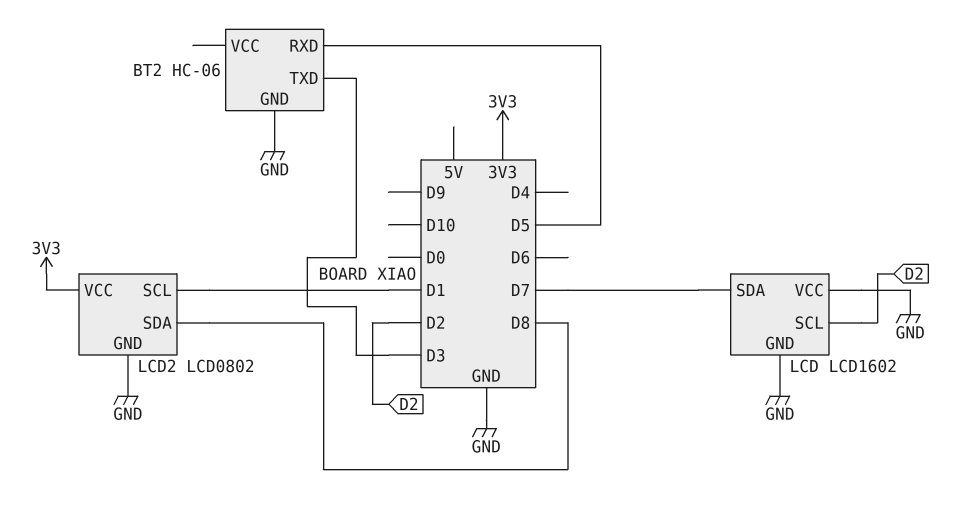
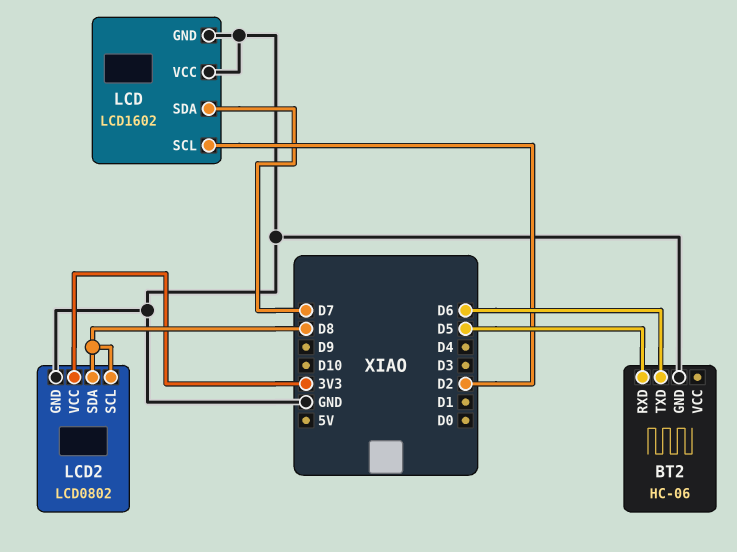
BT2 pin TXD: D3 -> D6
LCD2 pin SCL: D1 -> D8

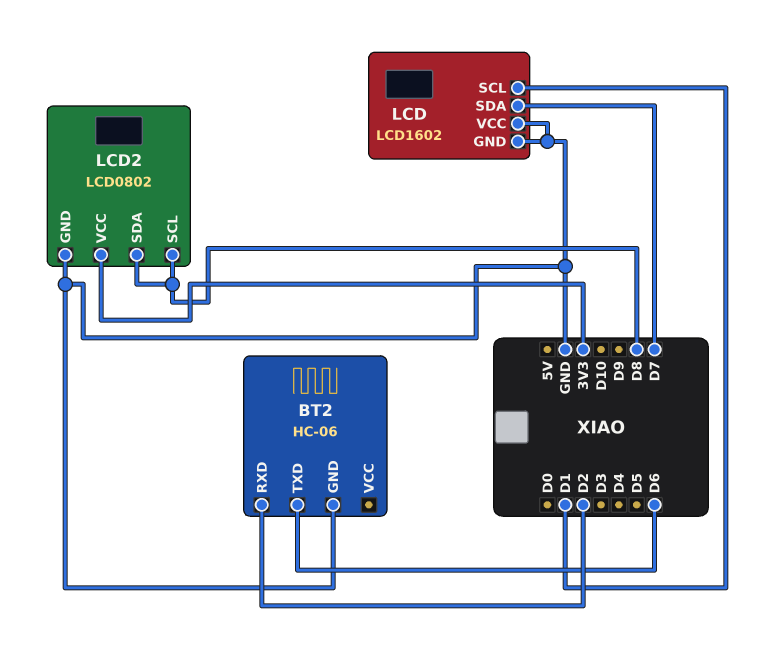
BT2 pin RXD: D5 -> D2
LCD pin SCL: D2 -> D1

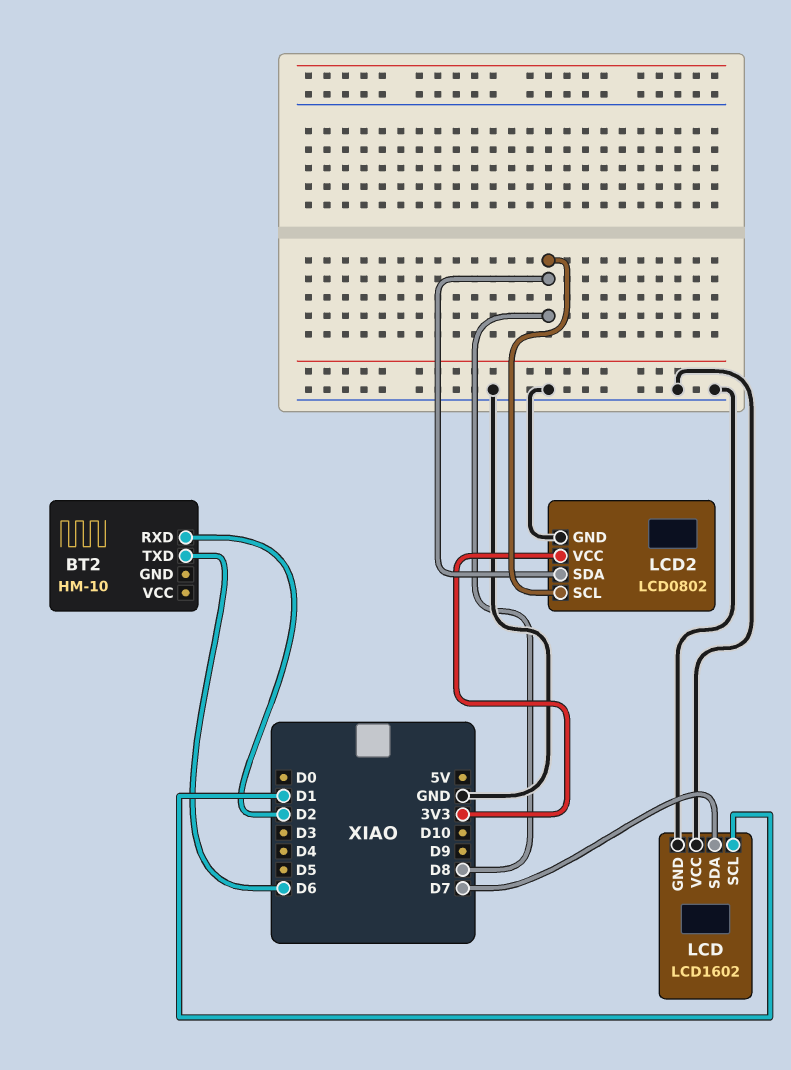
BT2: HC-06 -> HM-10
BT2 pin GND: GND -> none

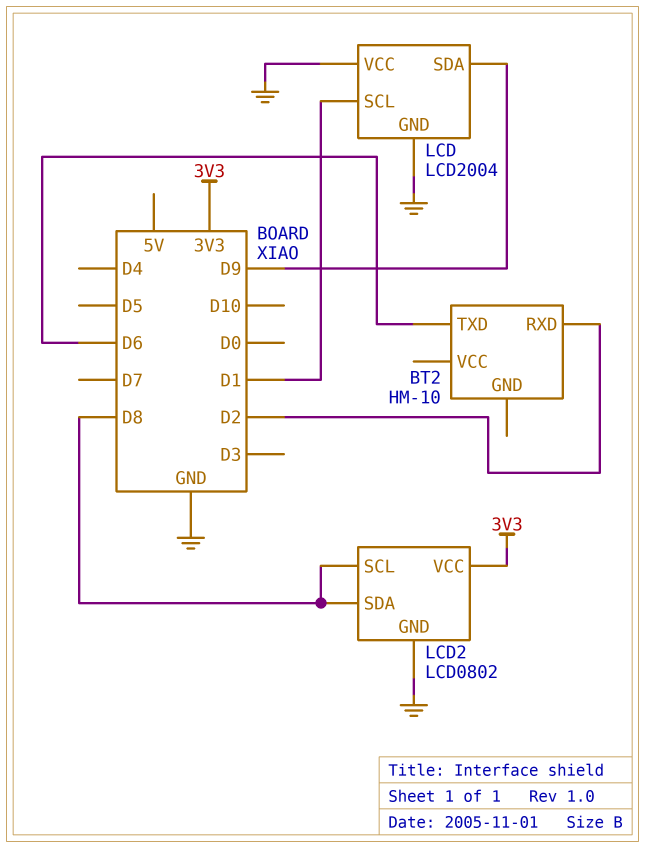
LCD: LCD1602 -> LCD2004
LCD pin SDA: D7 -> D9

